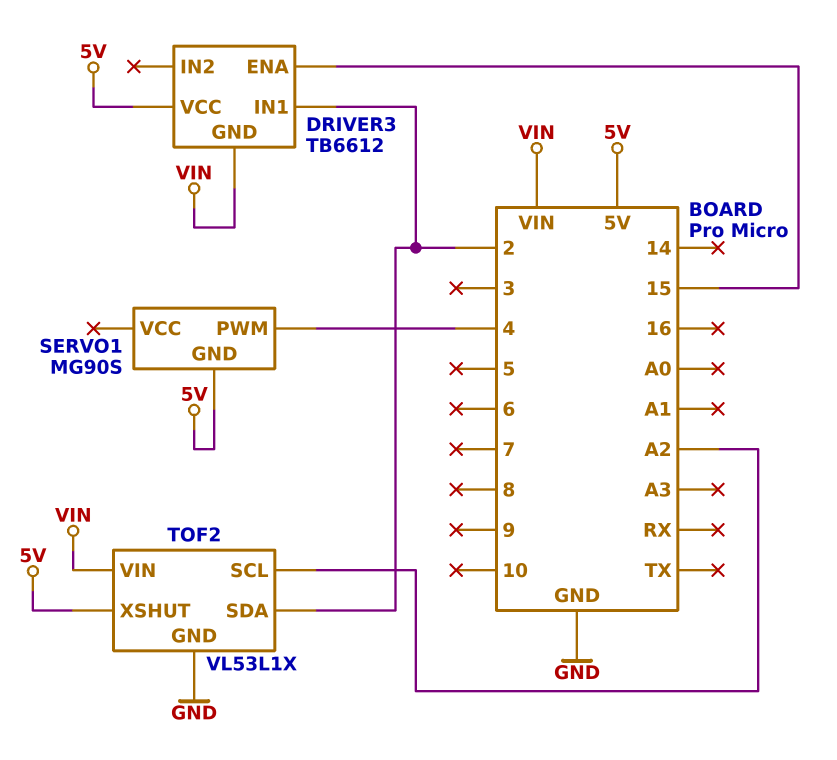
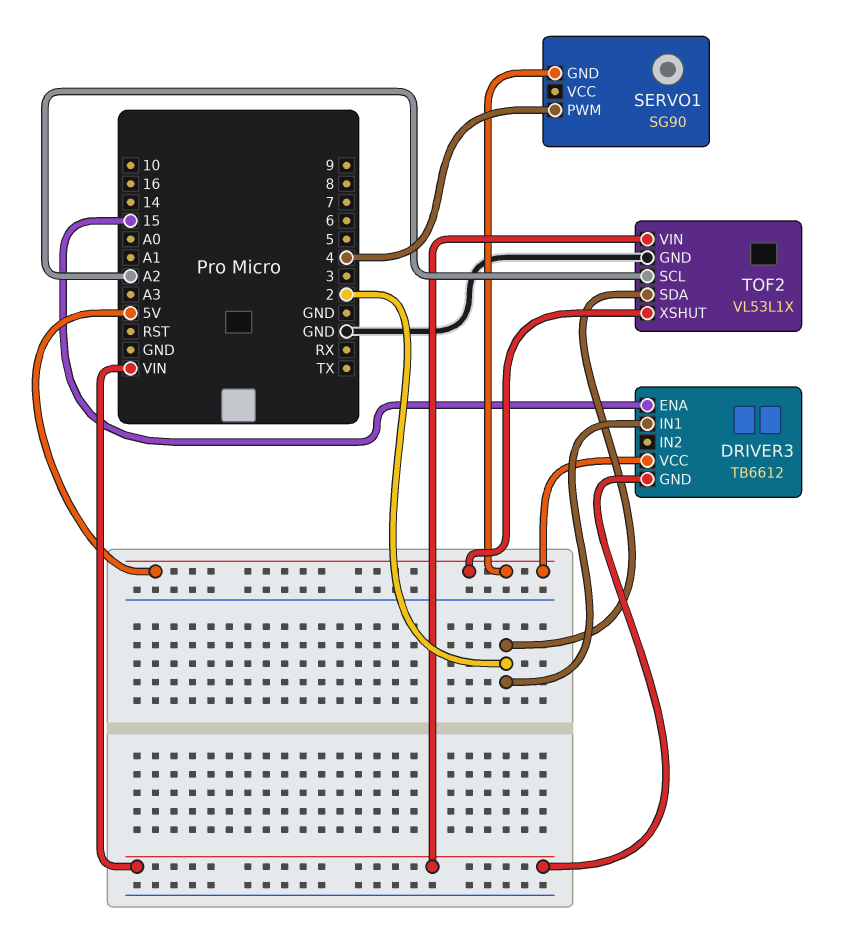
SERVO1: MG90S -> SG90

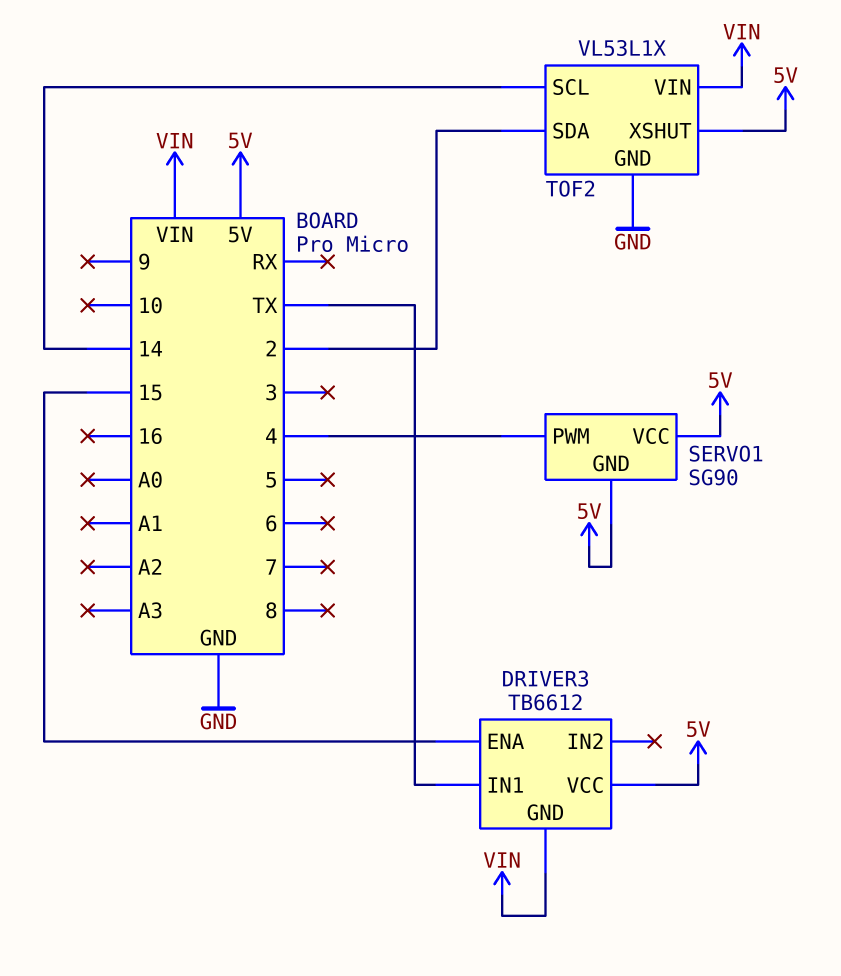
DRIVER3 pin IN1: 2 -> TX
SERVO1 pin VCC: none -> 5V
TOF2 pin SCL: A2 -> 14

